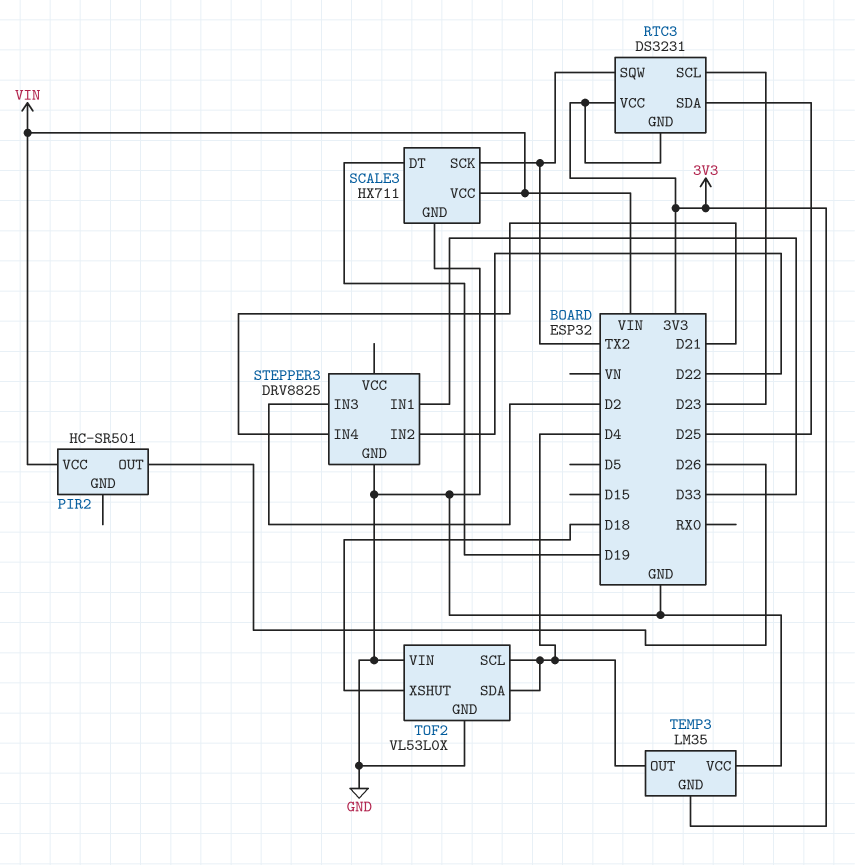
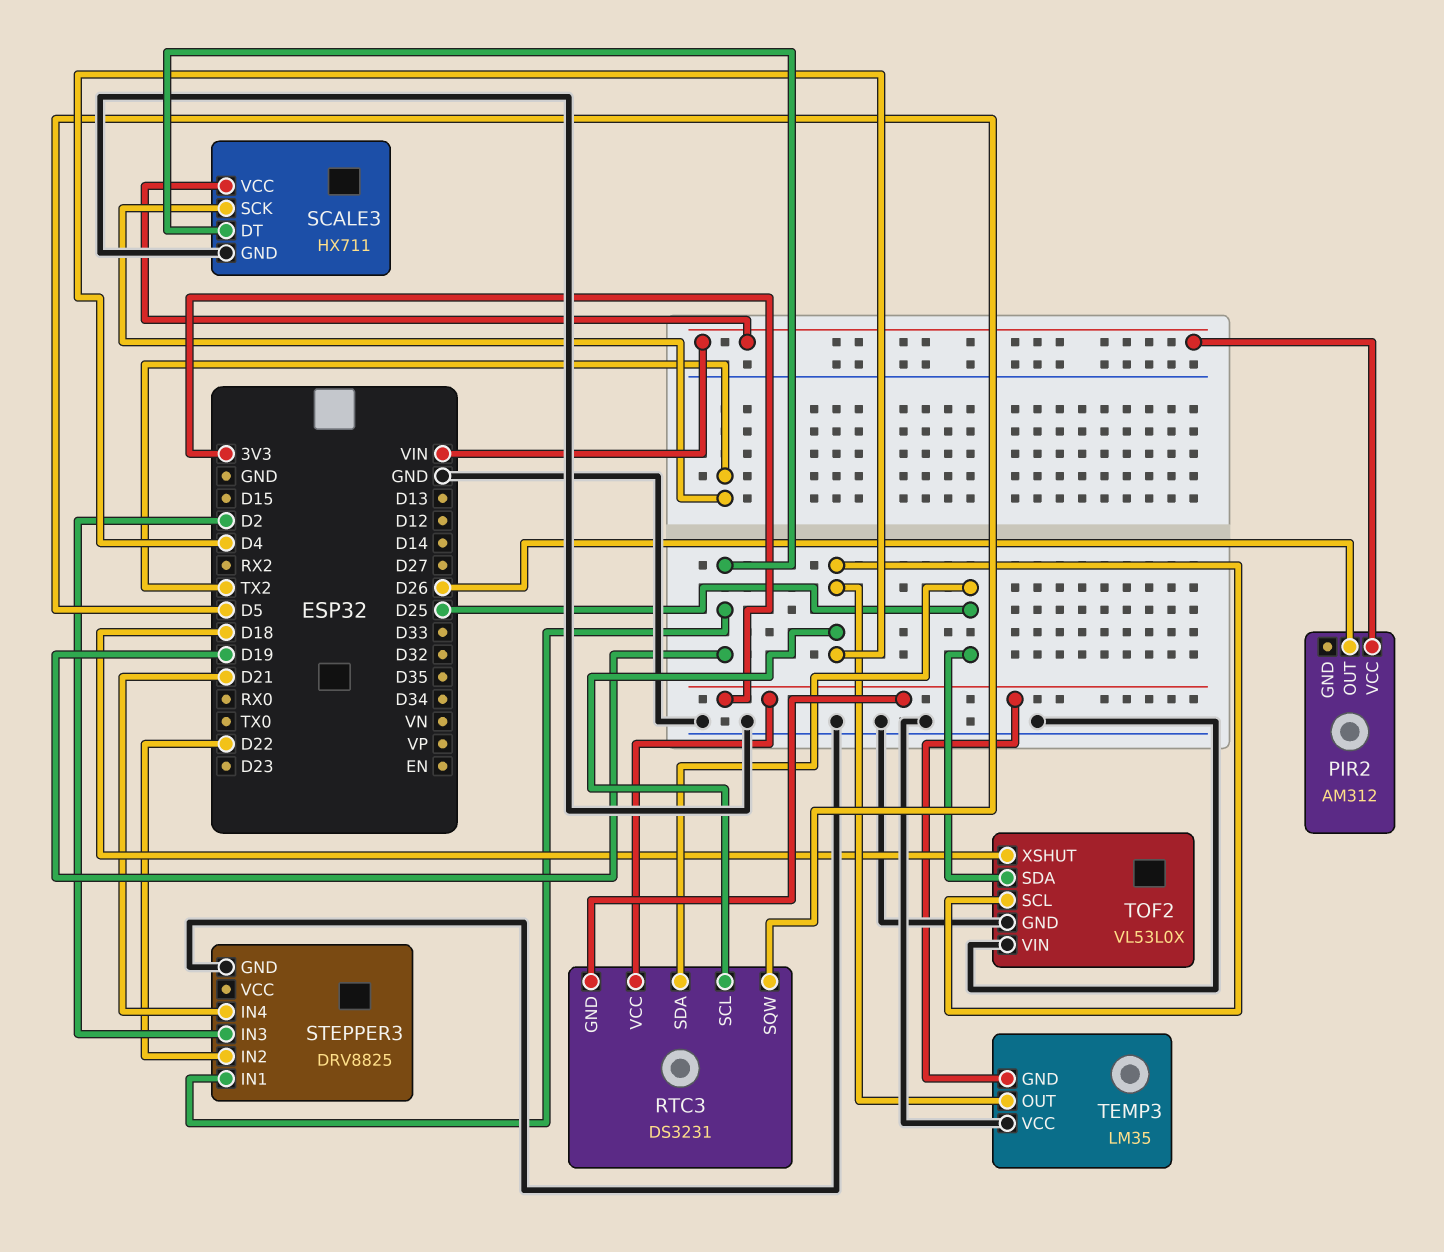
PIR2: HC-SR501 -> AM312
RTC3 pin SCL: D23 -> D4
RTC3 pin SQW: TX2 -> D5
STEPPER3 pin IN1: D33 -> D19
TOF2 pin SDA: D4 -> D25

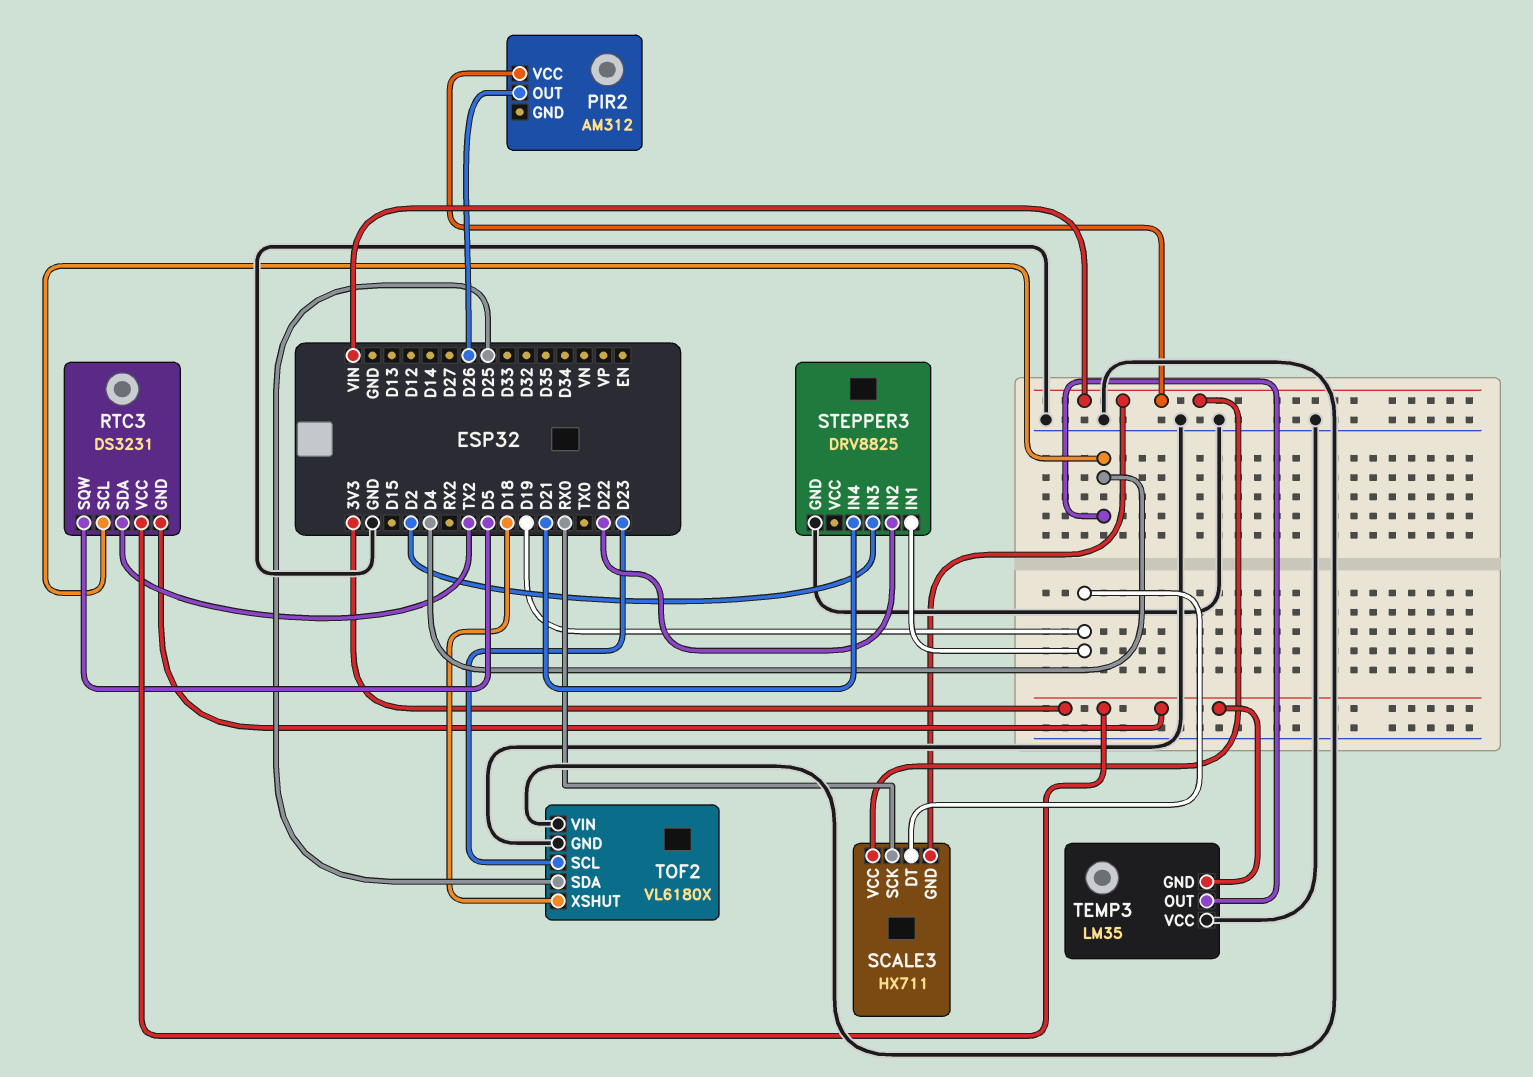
RTC3 pin SDA: D25 -> TX2
SCALE3 pin GND: GND -> VIN
SCALE3 pin SCK: TX2 -> RX0
TOF2: VL53L0X -> VL6180X
TOF2 pin SCL: D4 -> D23

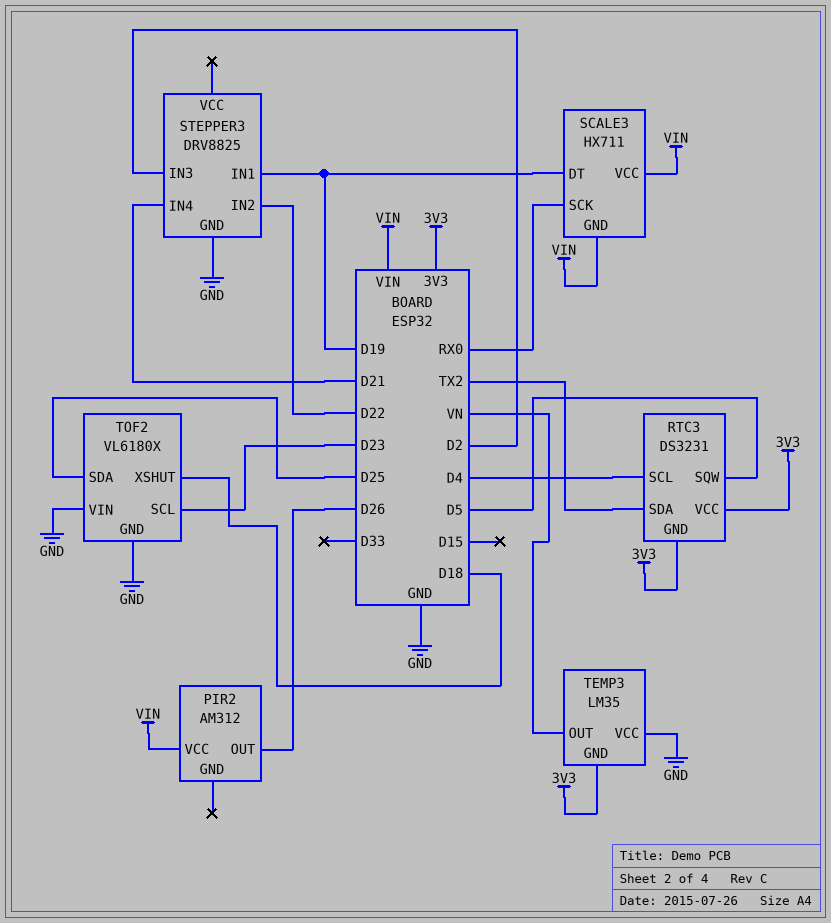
TEMP3 pin OUT: D4 -> VN

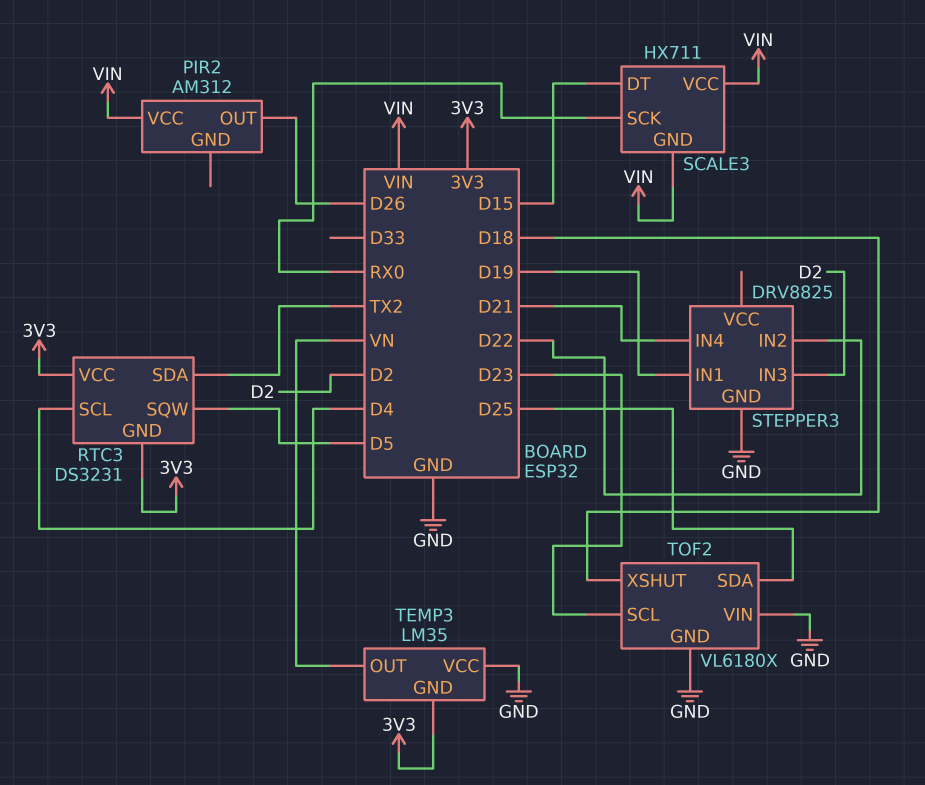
SCALE3 pin DT: D19 -> D15

